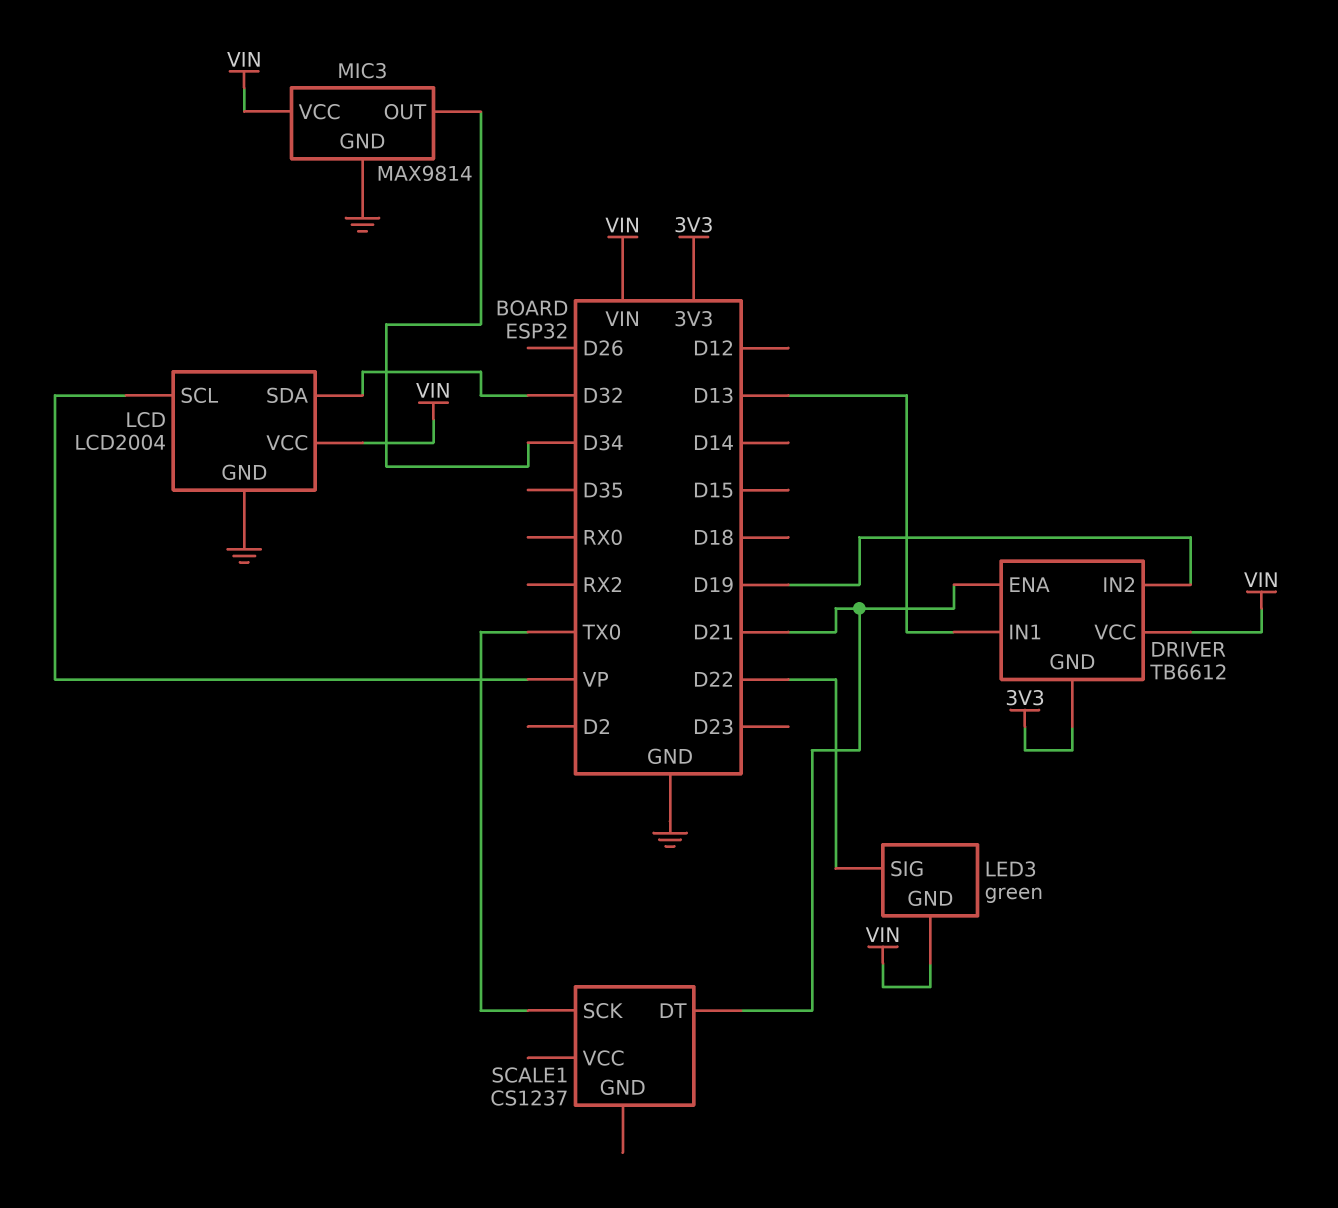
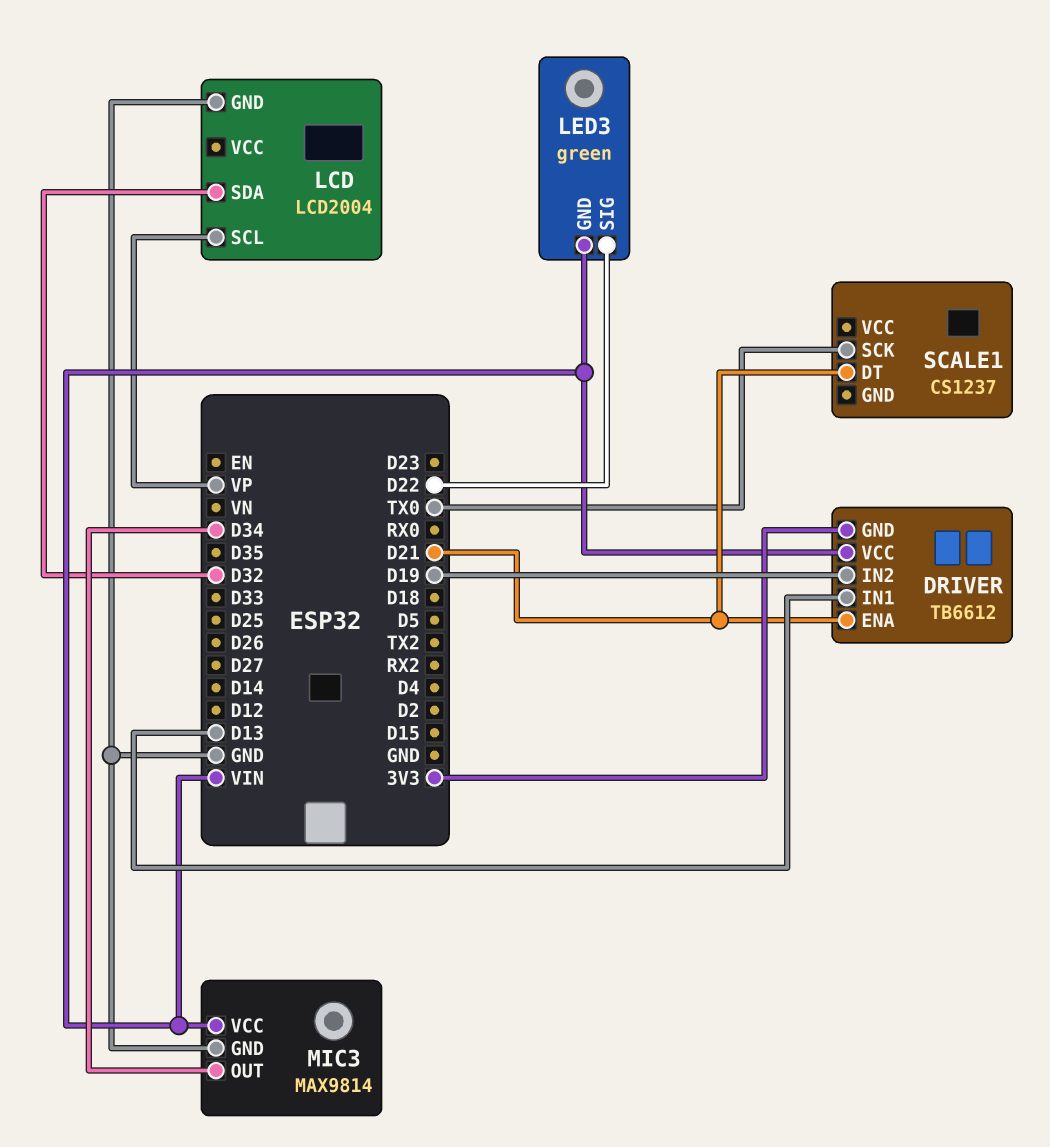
LCD pin VCC: VIN -> none

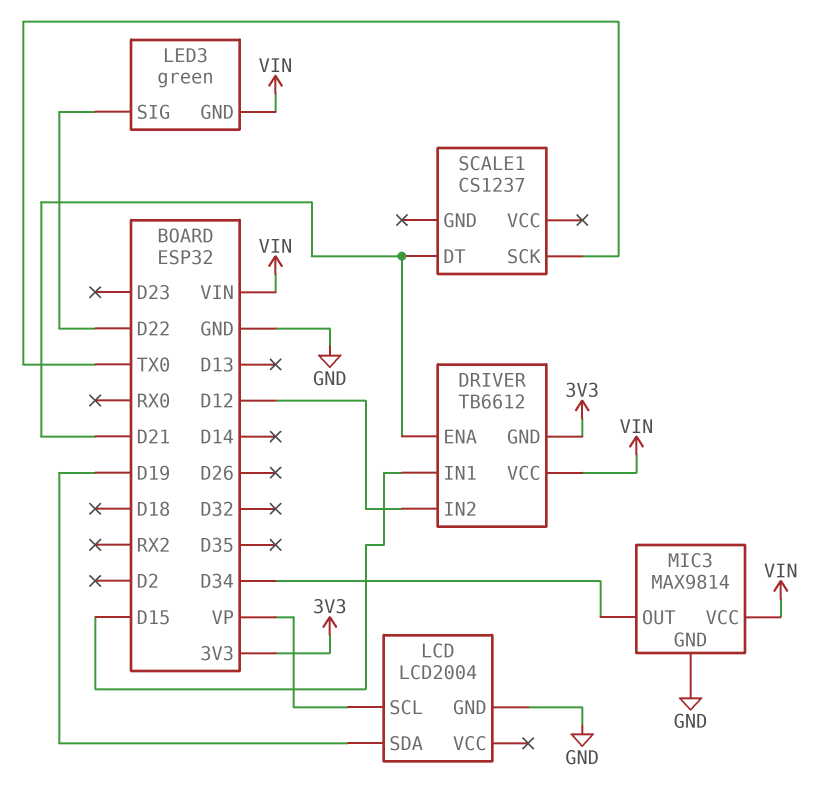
DRIVER pin IN1: D13 -> D15
DRIVER pin IN2: D19 -> D12
LCD pin SDA: D32 -> D19

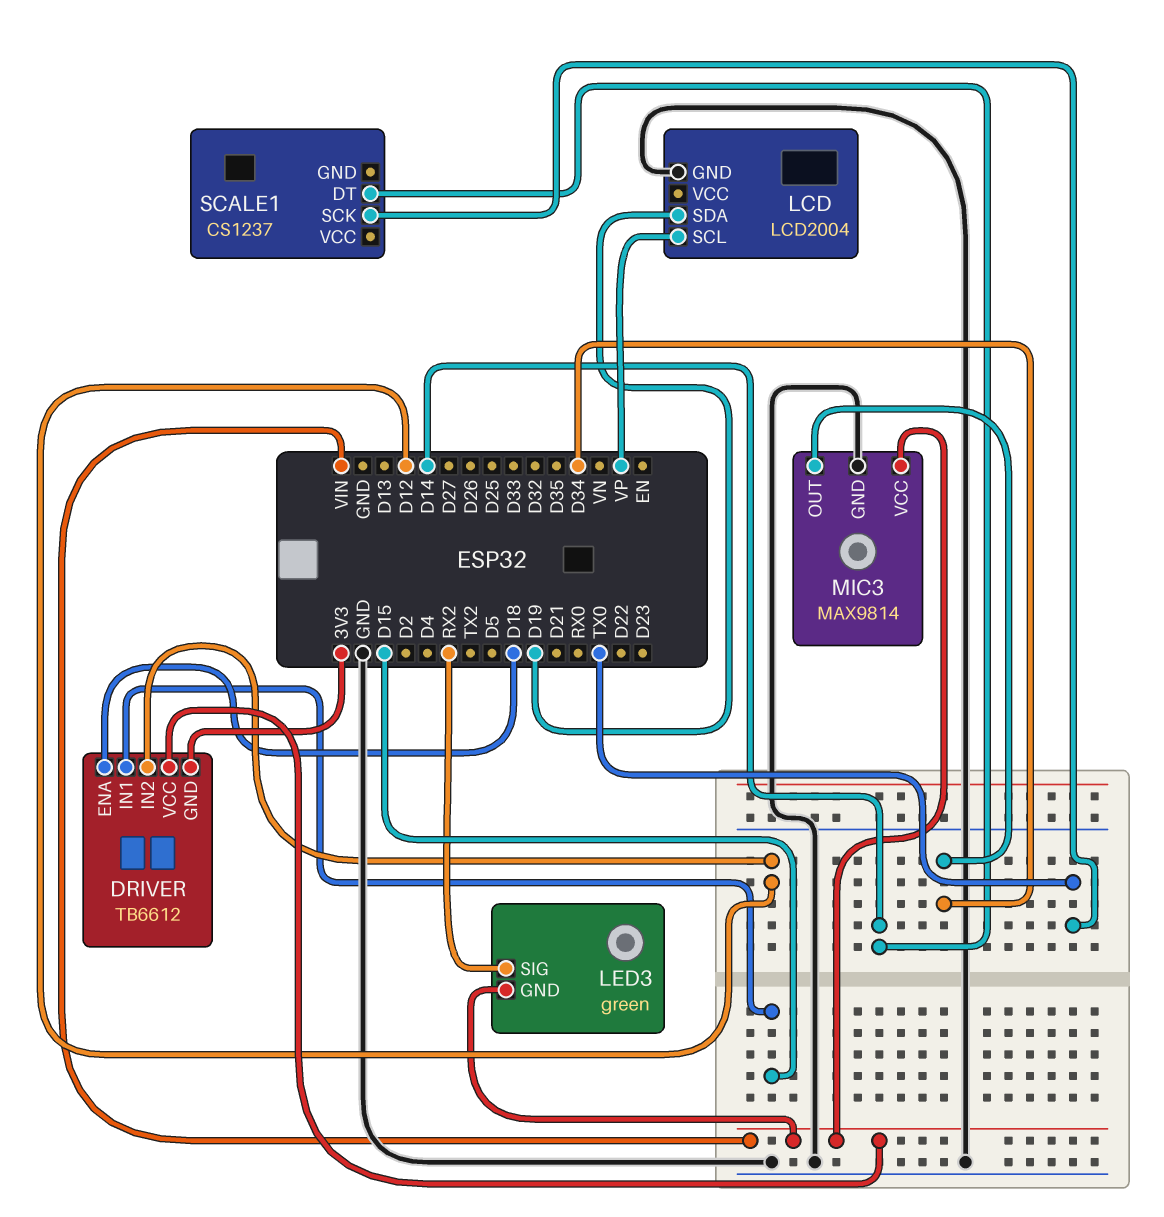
DRIVER pin ENA: D21 -> D18
LED3 pin SIG: D22 -> RX2
SCALE1 pin DT: D21 -> D14

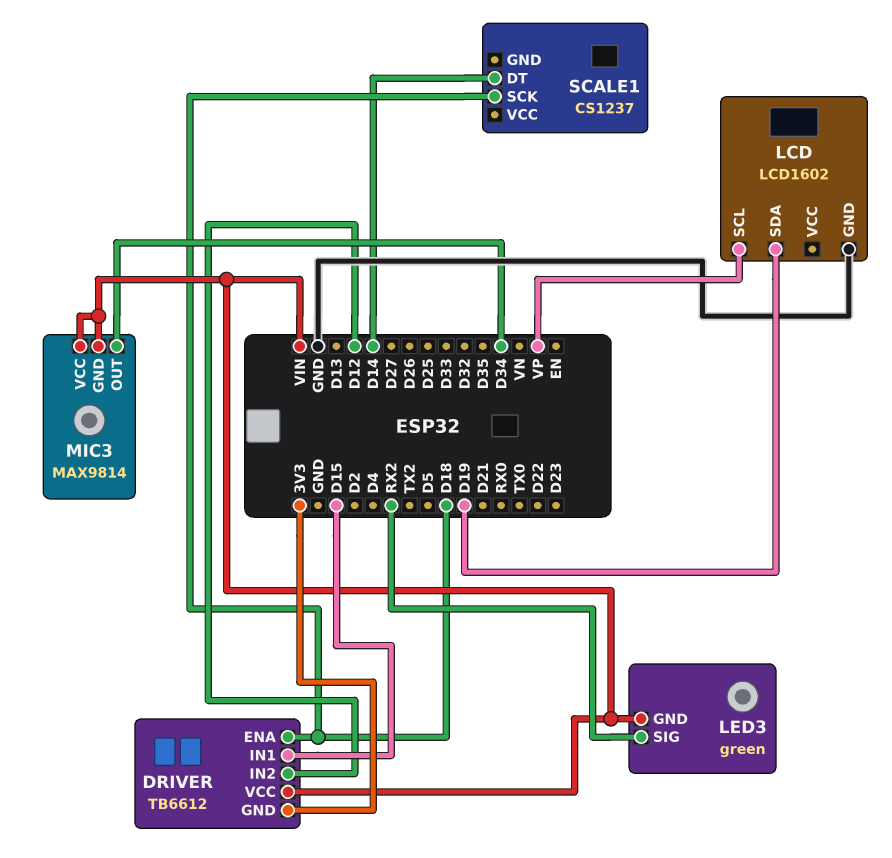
LCD: LCD2004 -> LCD1602
MIC3 pin GND: GND -> VIN
SCALE1 pin SCK: TX0 -> D18

